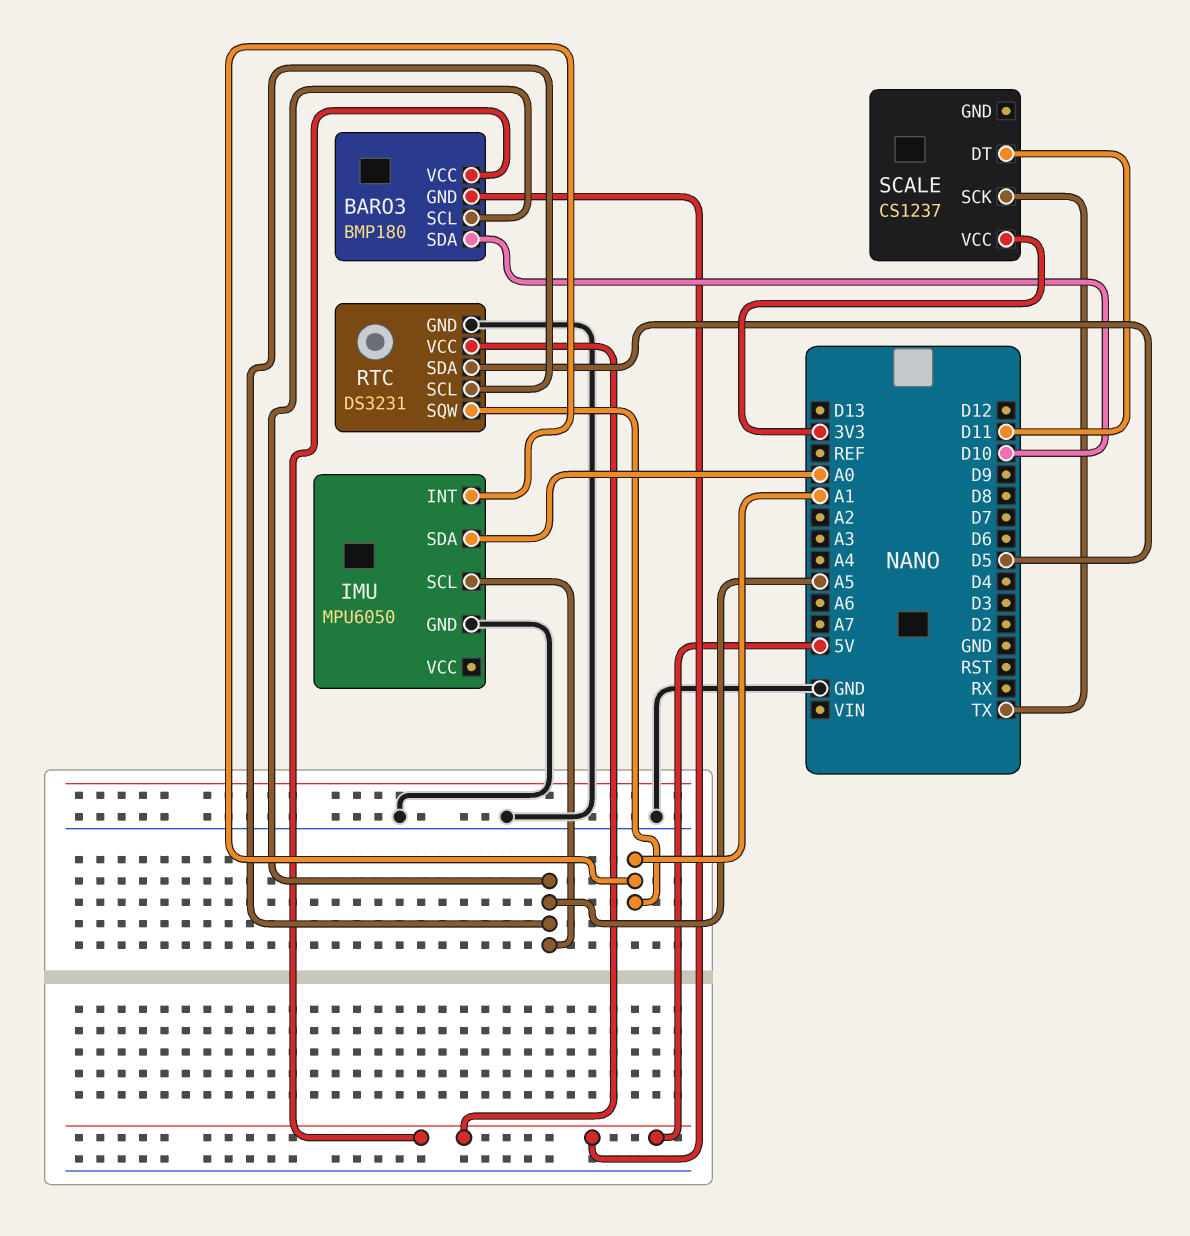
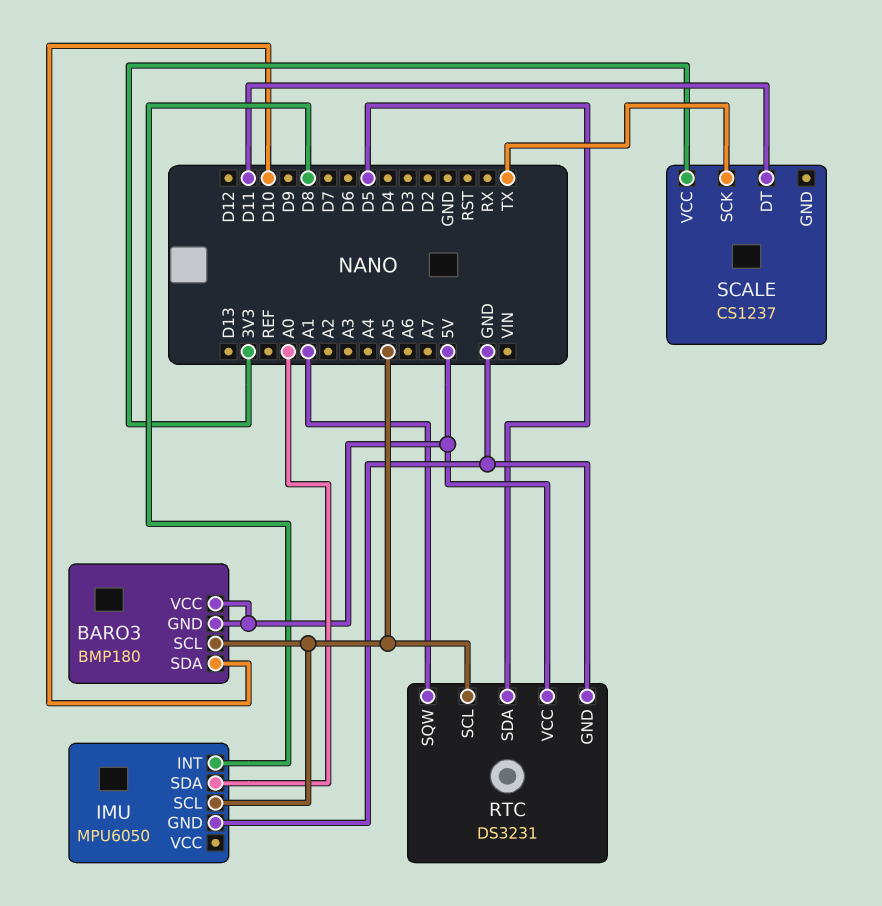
IMU pin INT: A1 -> D8

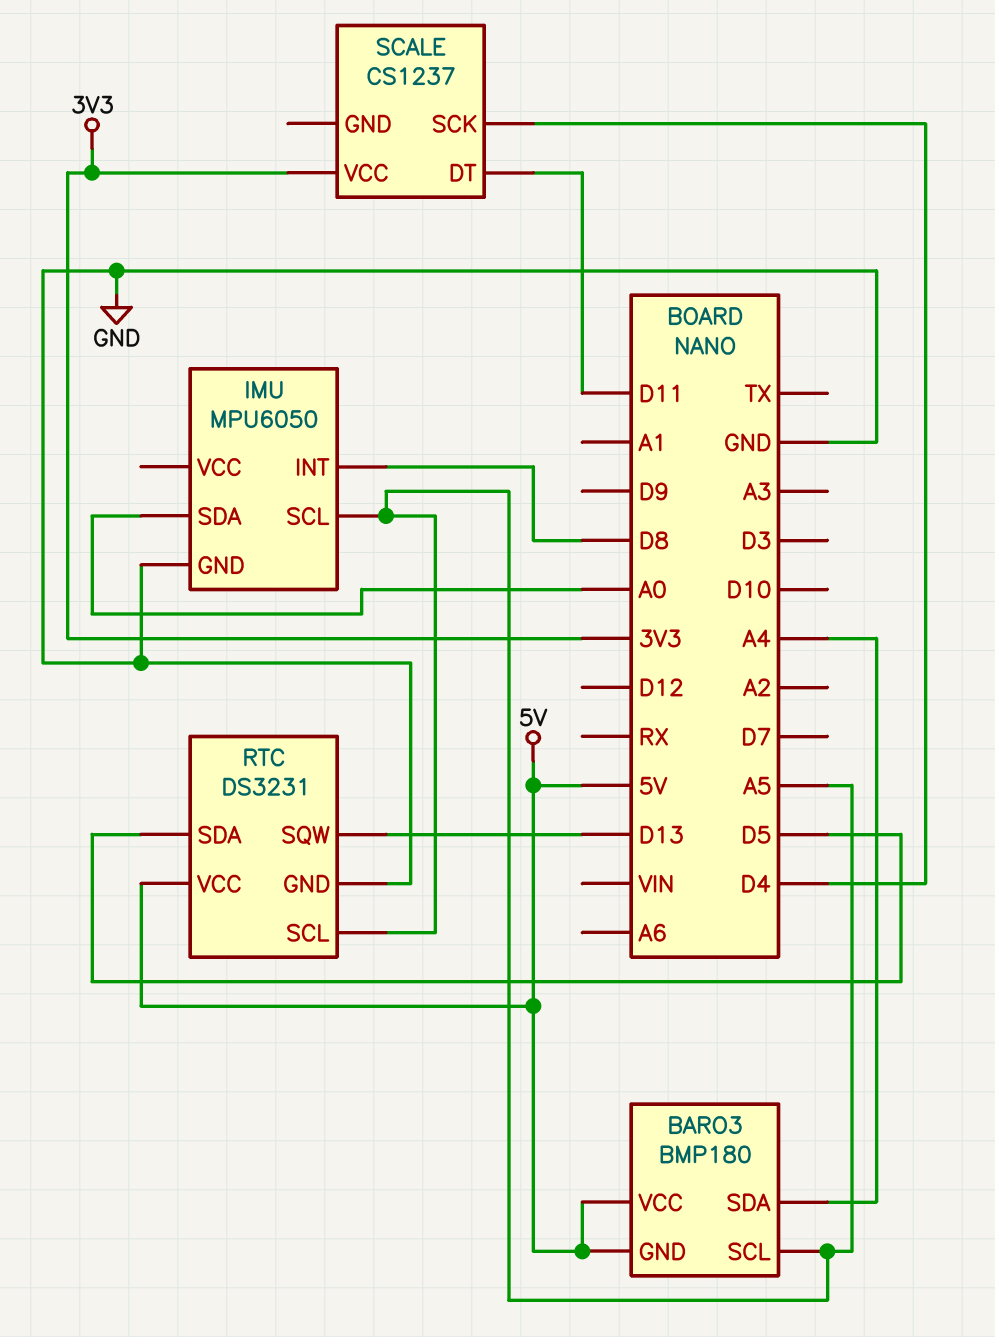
BARO3 pin SDA: D10 -> A4
RTC pin SQW: A1 -> D13
SCALE pin SCK: TX -> D4

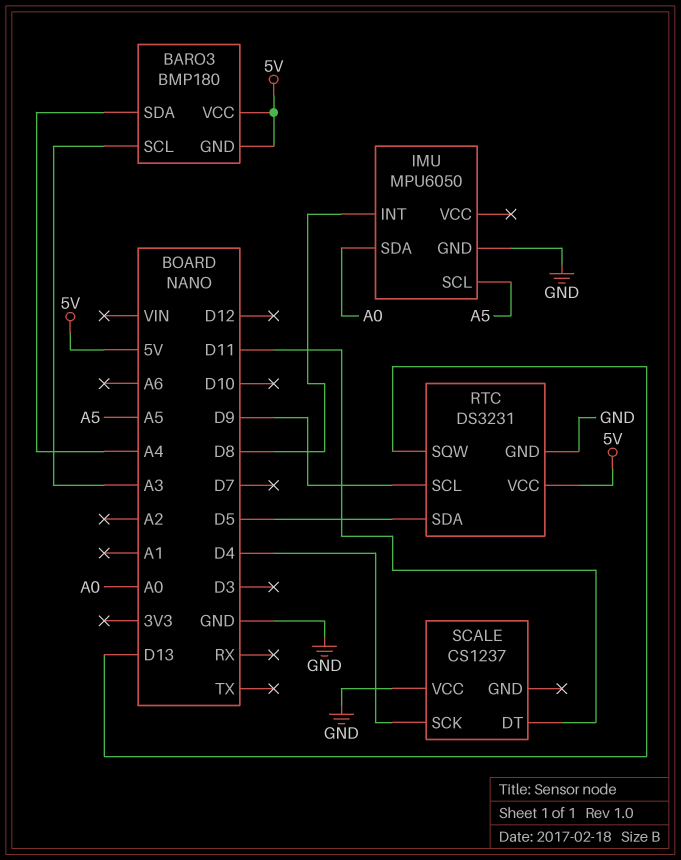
BARO3 pin SCL: A5 -> A3
RTC pin SCL: A5 -> D9
SCALE pin VCC: 3V3 -> GND

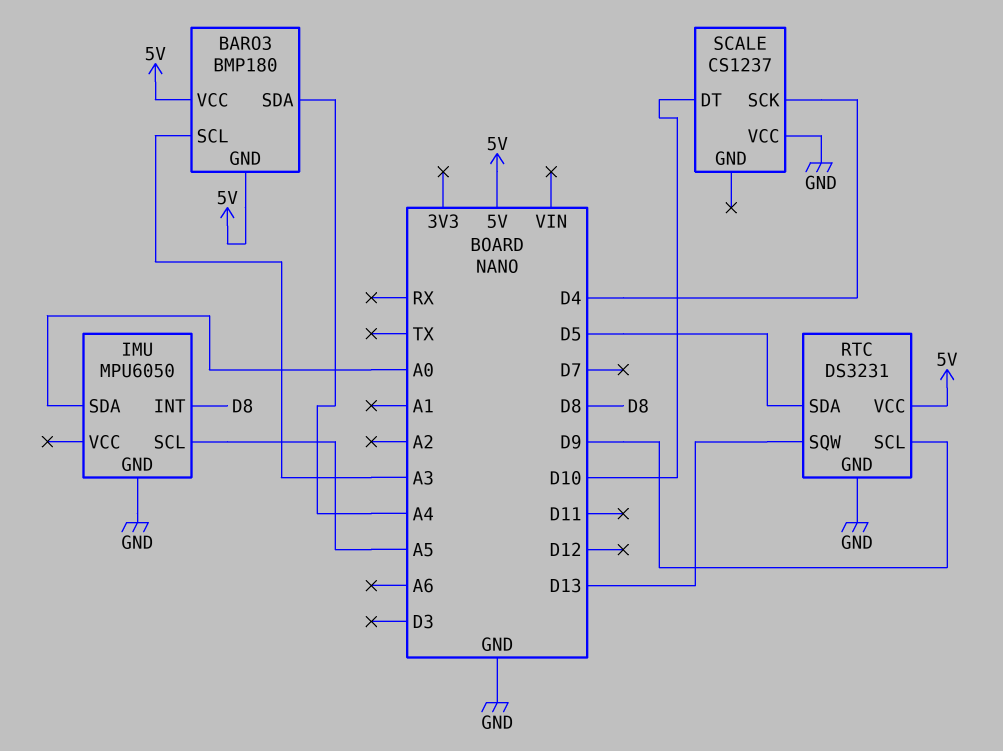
SCALE pin DT: D11 -> D10

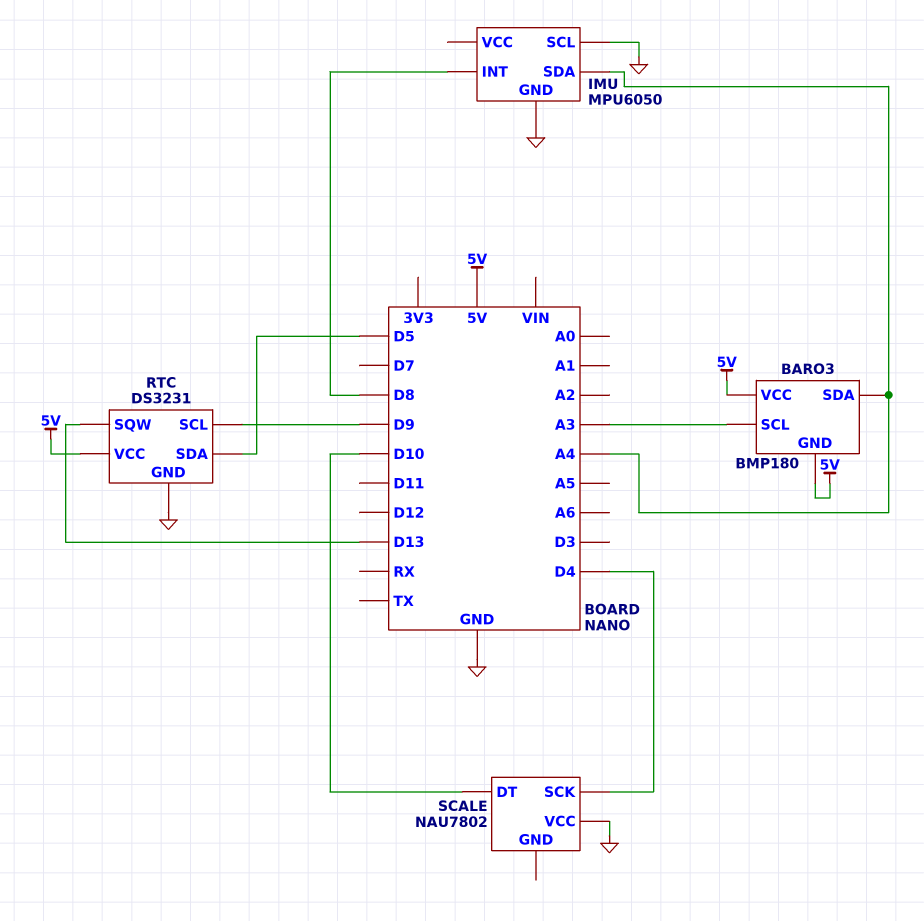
IMU pin SCL: A5 -> GND
IMU pin SDA: A0 -> A4
SCALE: CS1237 -> NAU7802

